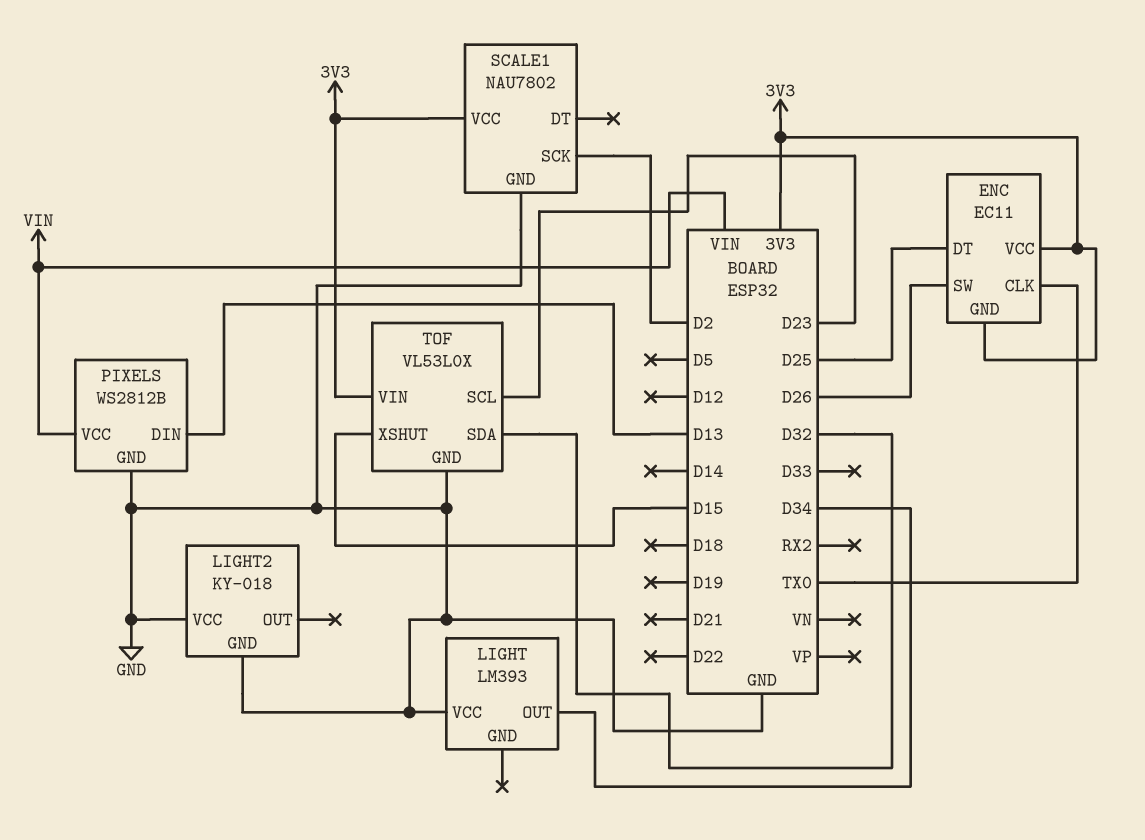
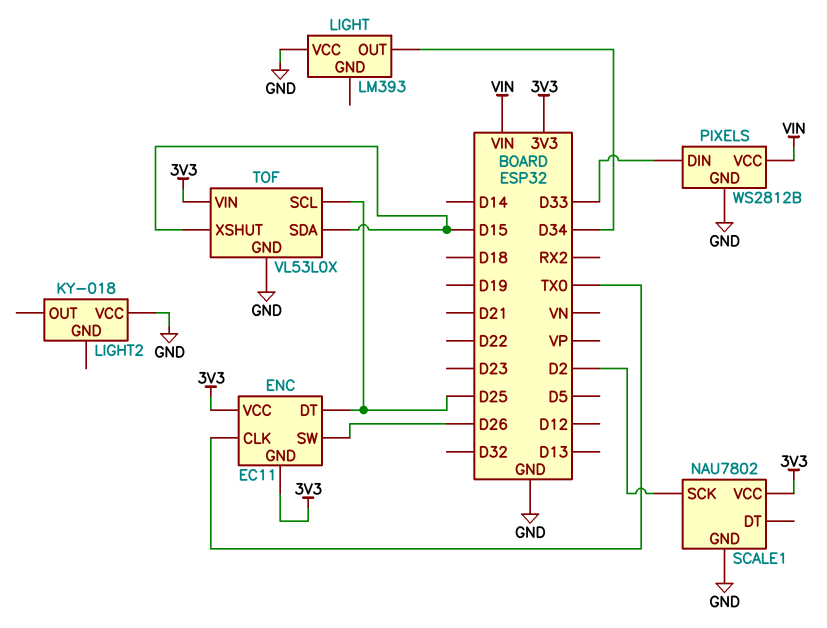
LIGHT2 pin GND: GND -> none
PIXELS pin DIN: D13 -> D33
TOF pin SCL: D23 -> D25
TOF pin SDA: D32 -> D15

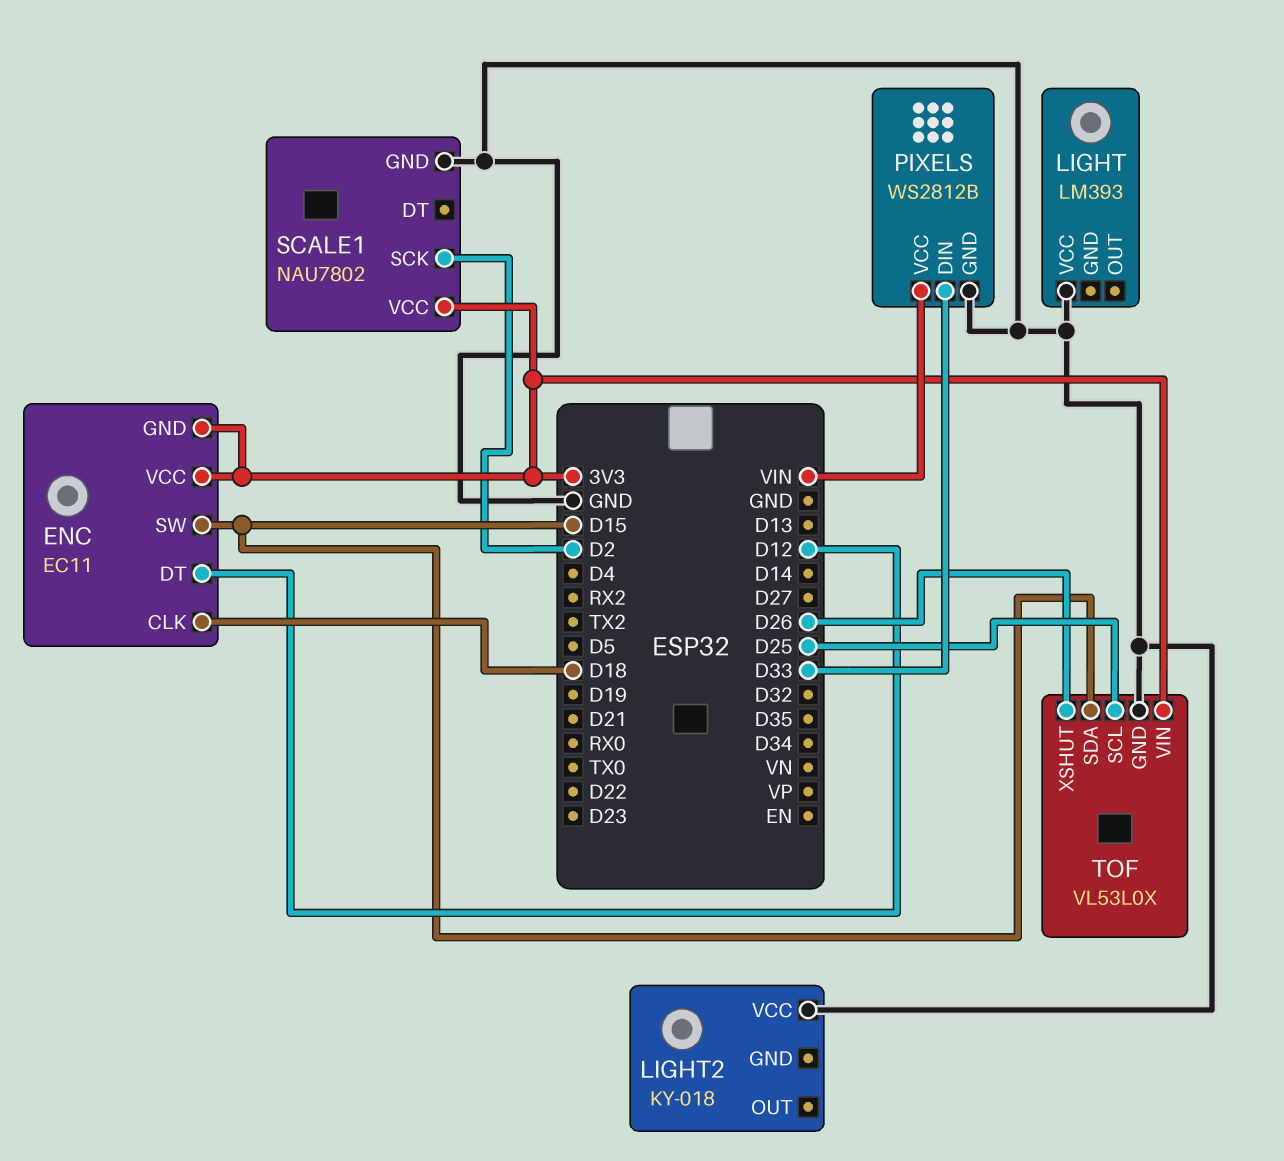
ENC pin CLK: TX0 -> D18
ENC pin DT: D25 -> D12
ENC pin SW: D26 -> D15
LIGHT pin OUT: D34 -> none
TOF pin XSHUT: D15 -> D26

